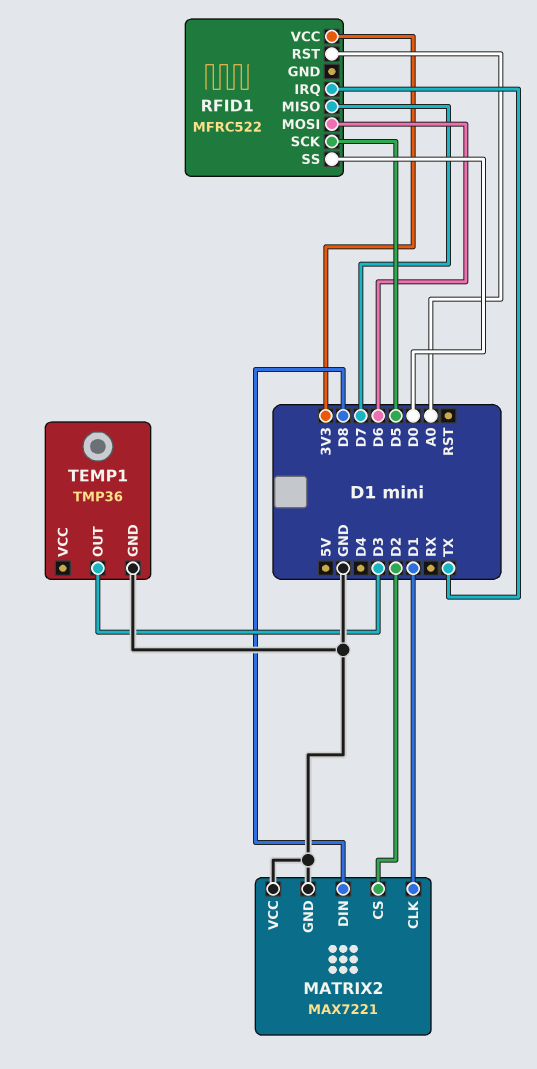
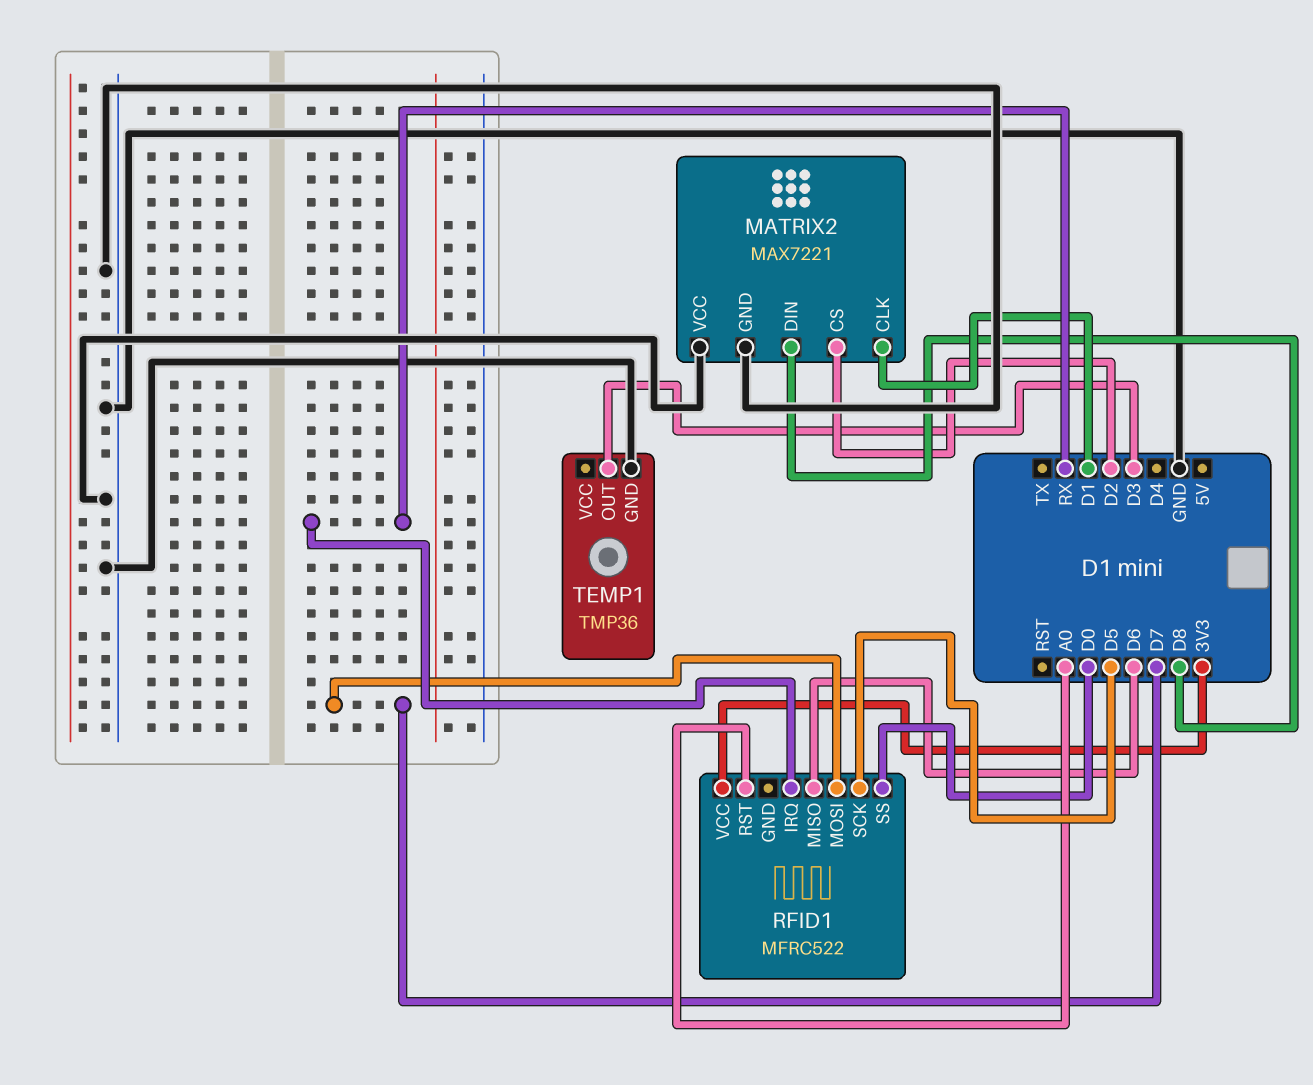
RFID1 pin IRQ: TX -> RX
RFID1 pin MISO: D7 -> D6
RFID1 pin MOSI: D6 -> D7

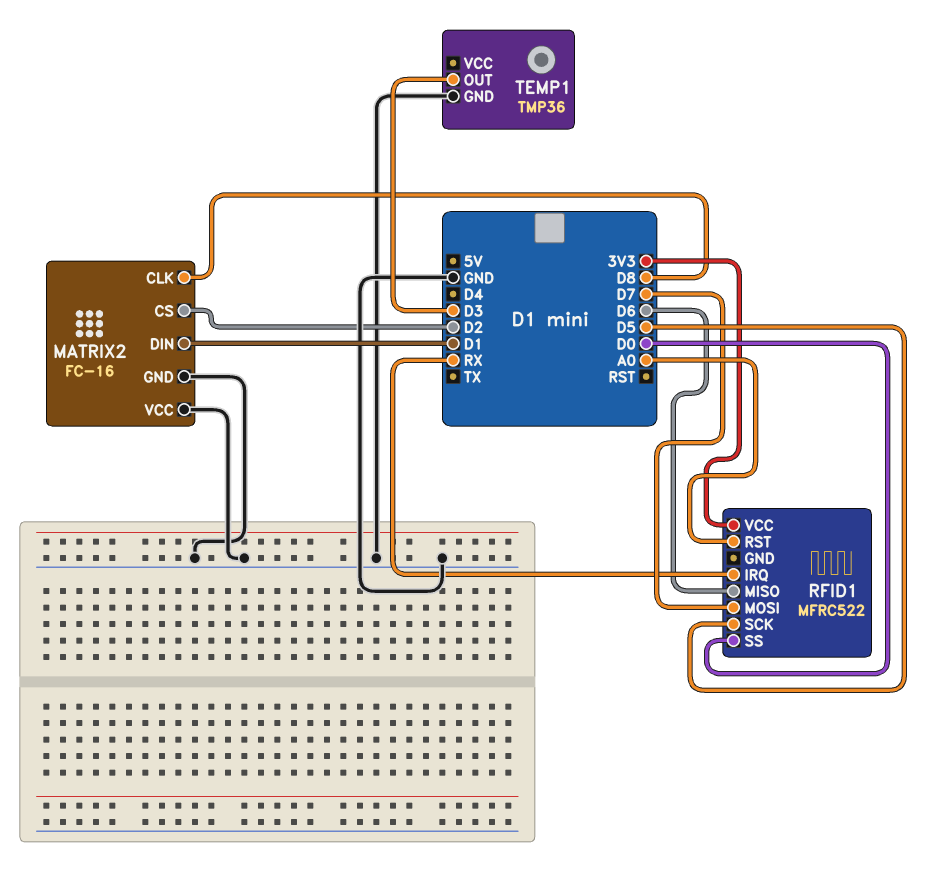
MATRIX2: MAX7221 -> FC-16
MATRIX2 pin CLK: D1 -> D8
MATRIX2 pin DIN: D8 -> D1

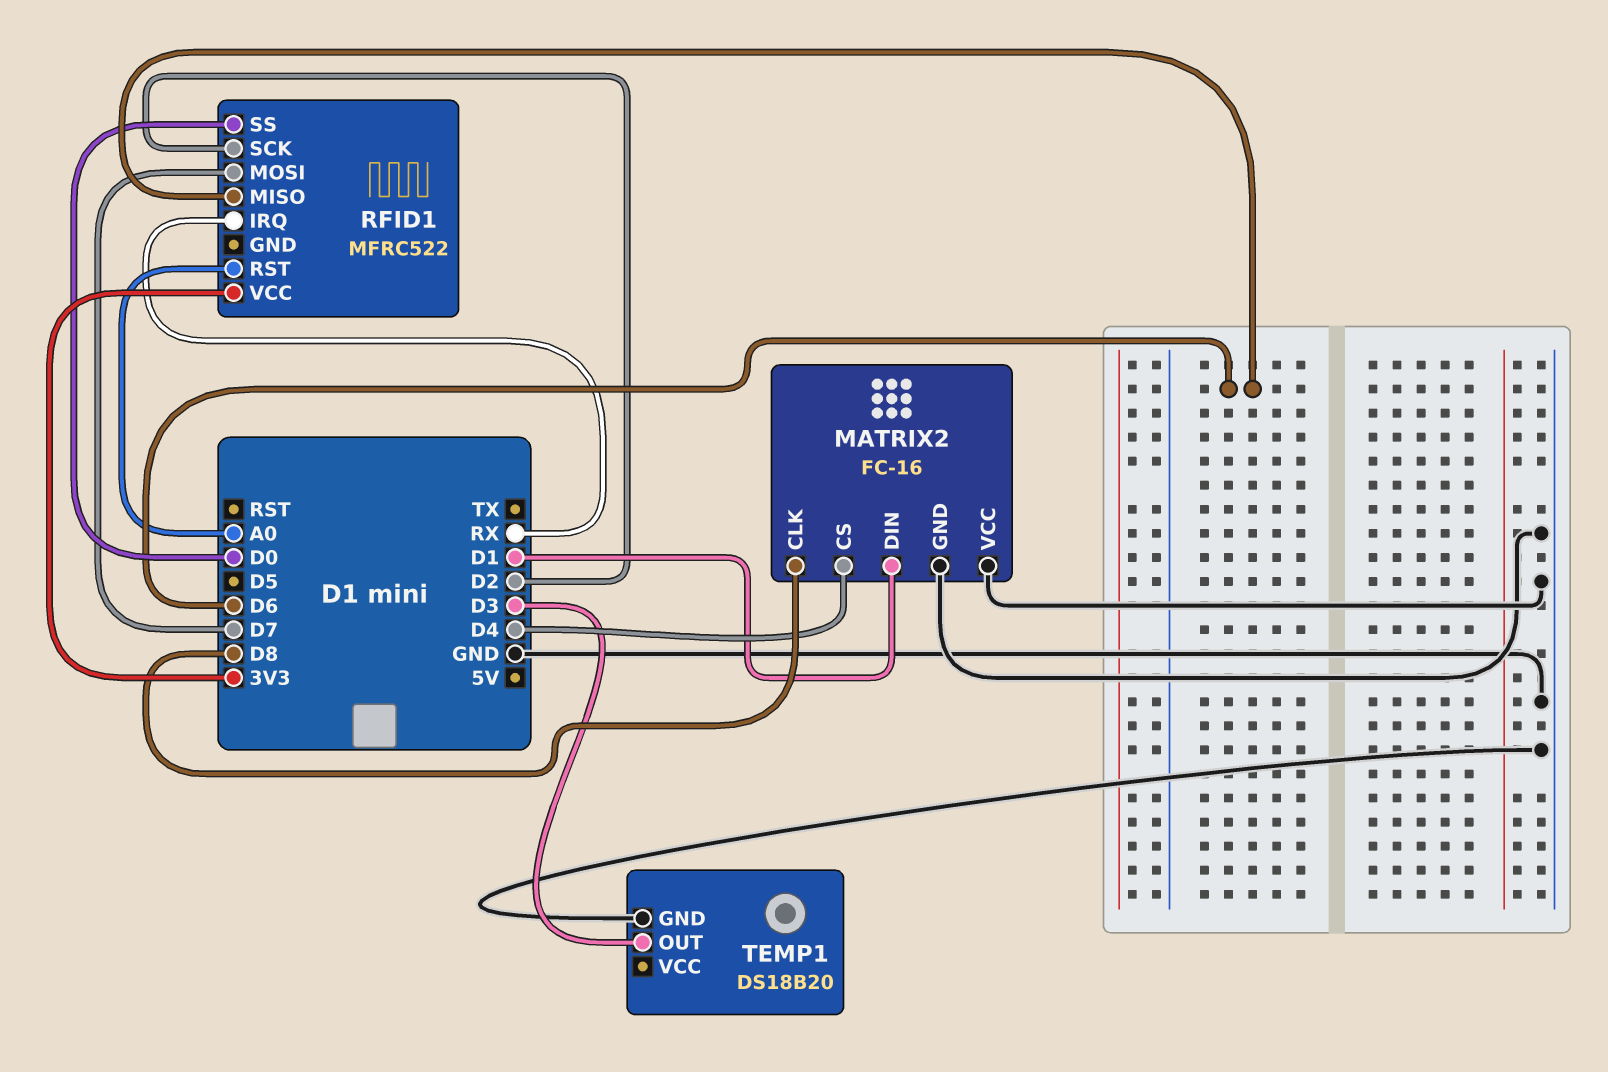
MATRIX2 pin CS: D2 -> D4
RFID1 pin SCK: D5 -> D2
TEMP1: TMP36 -> DS18B20

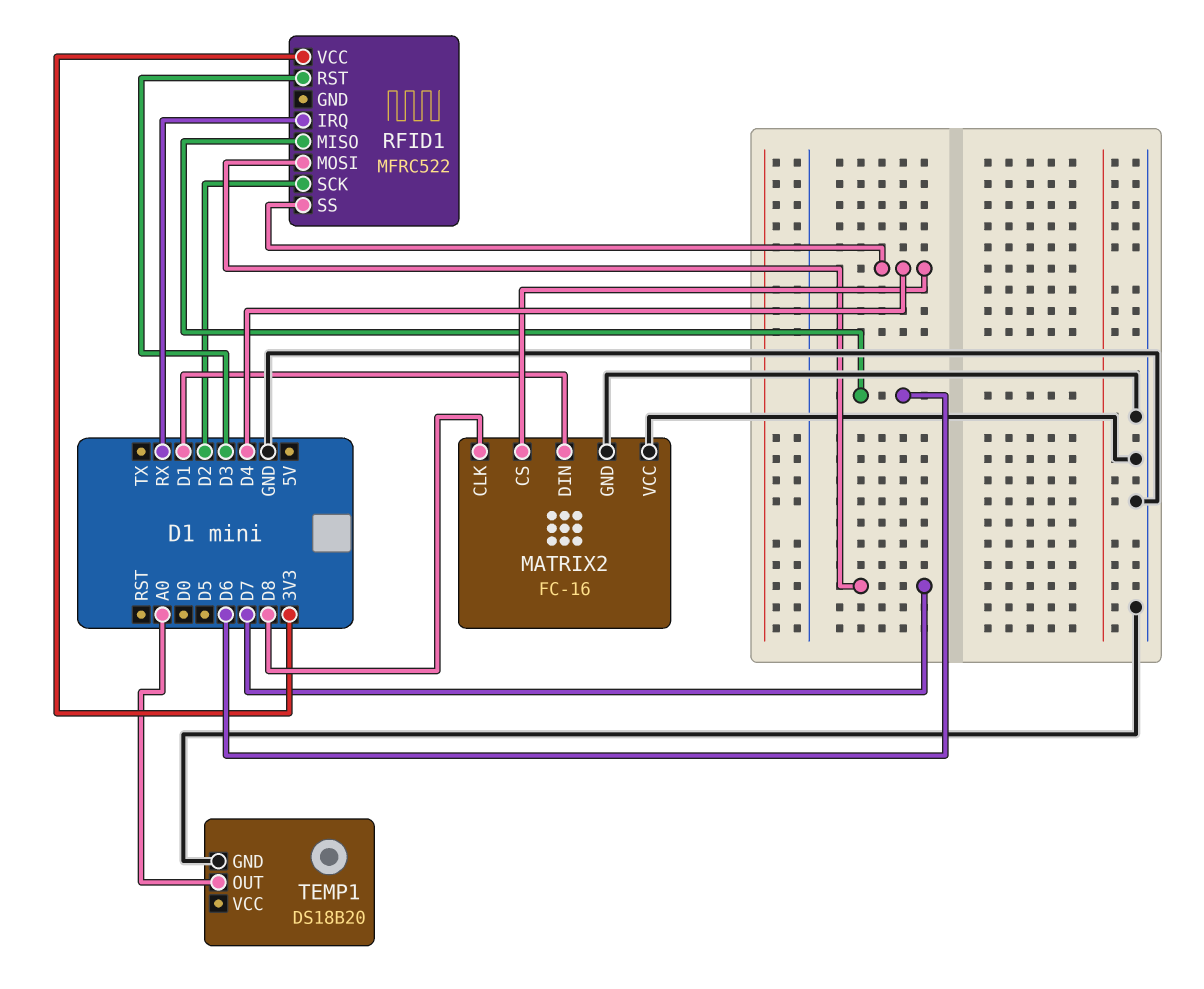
RFID1 pin RST: A0 -> D3
RFID1 pin SS: D0 -> D4
TEMP1 pin OUT: D3 -> A0

